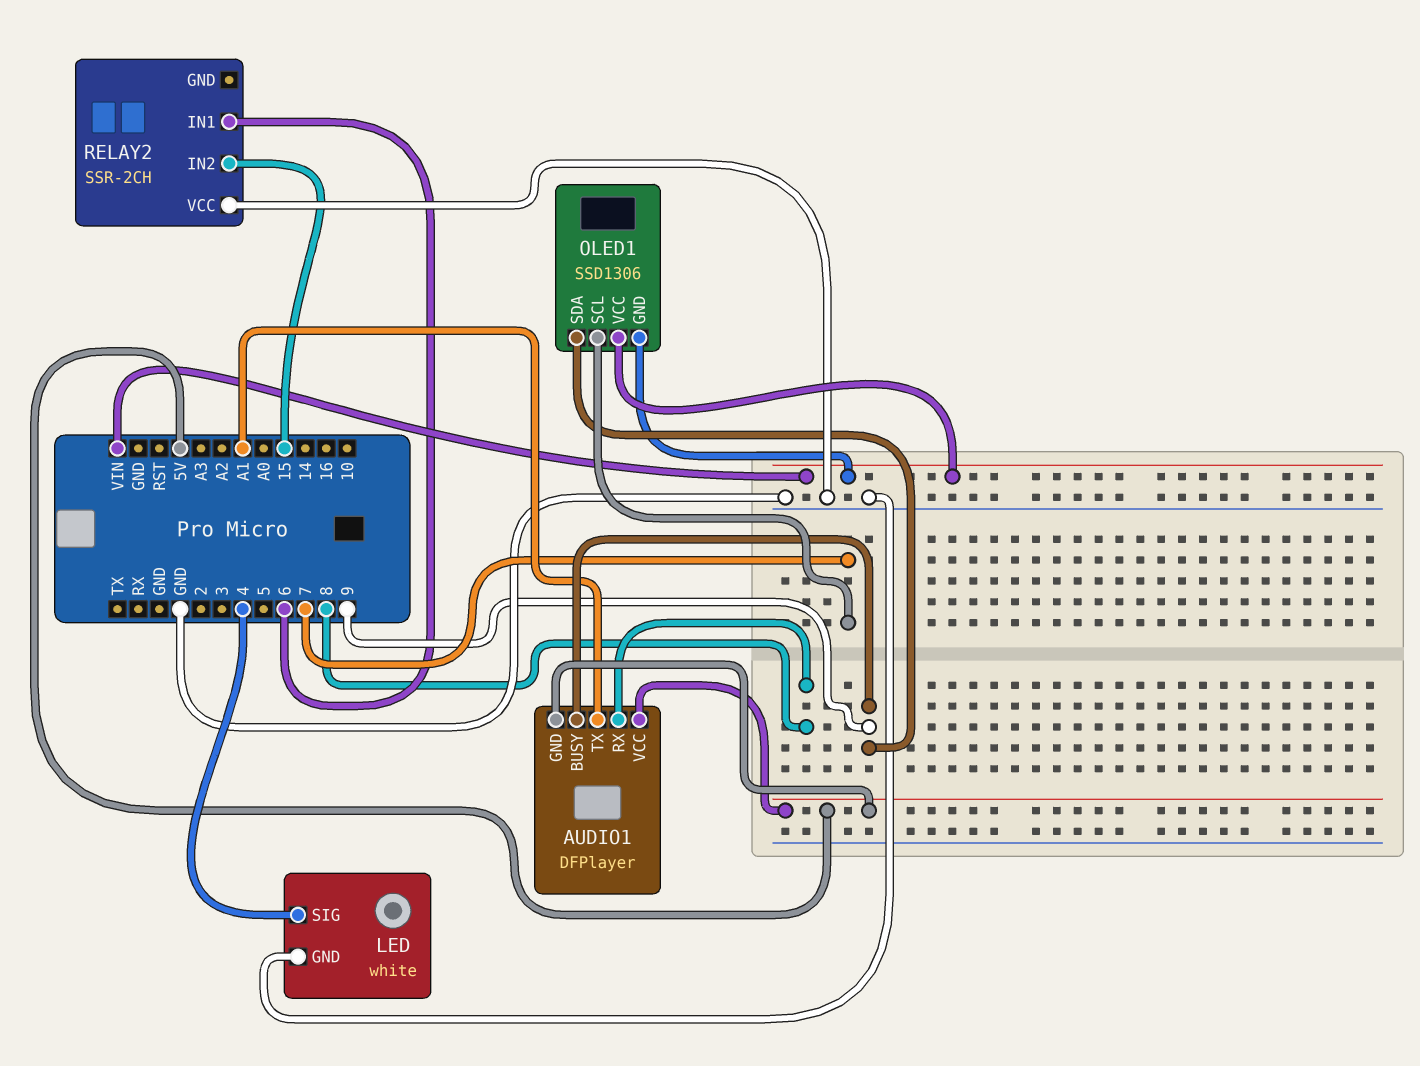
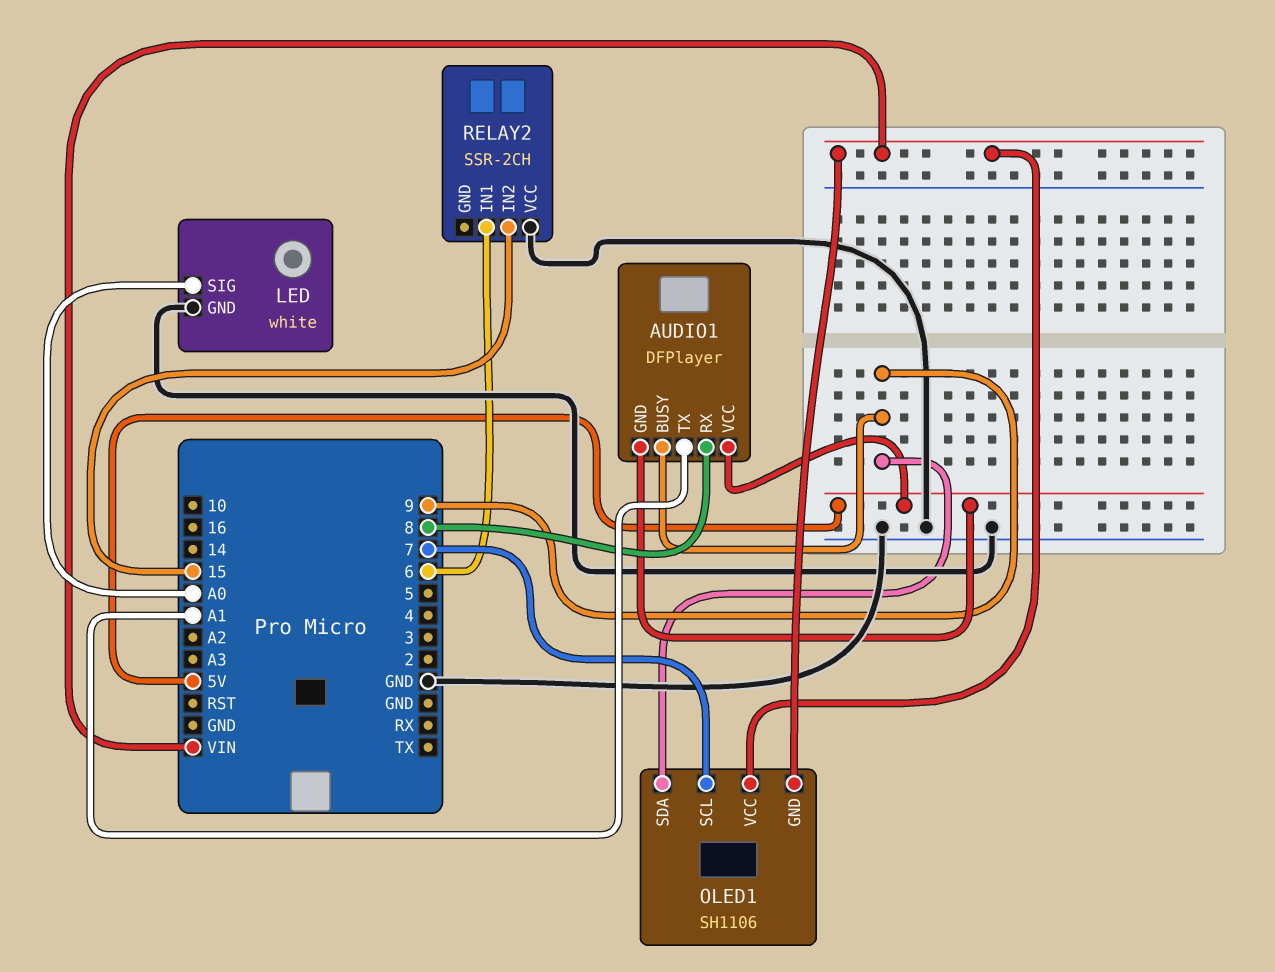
LED pin SIG: 4 -> A0
OLED1: SSD1306 -> SH1106

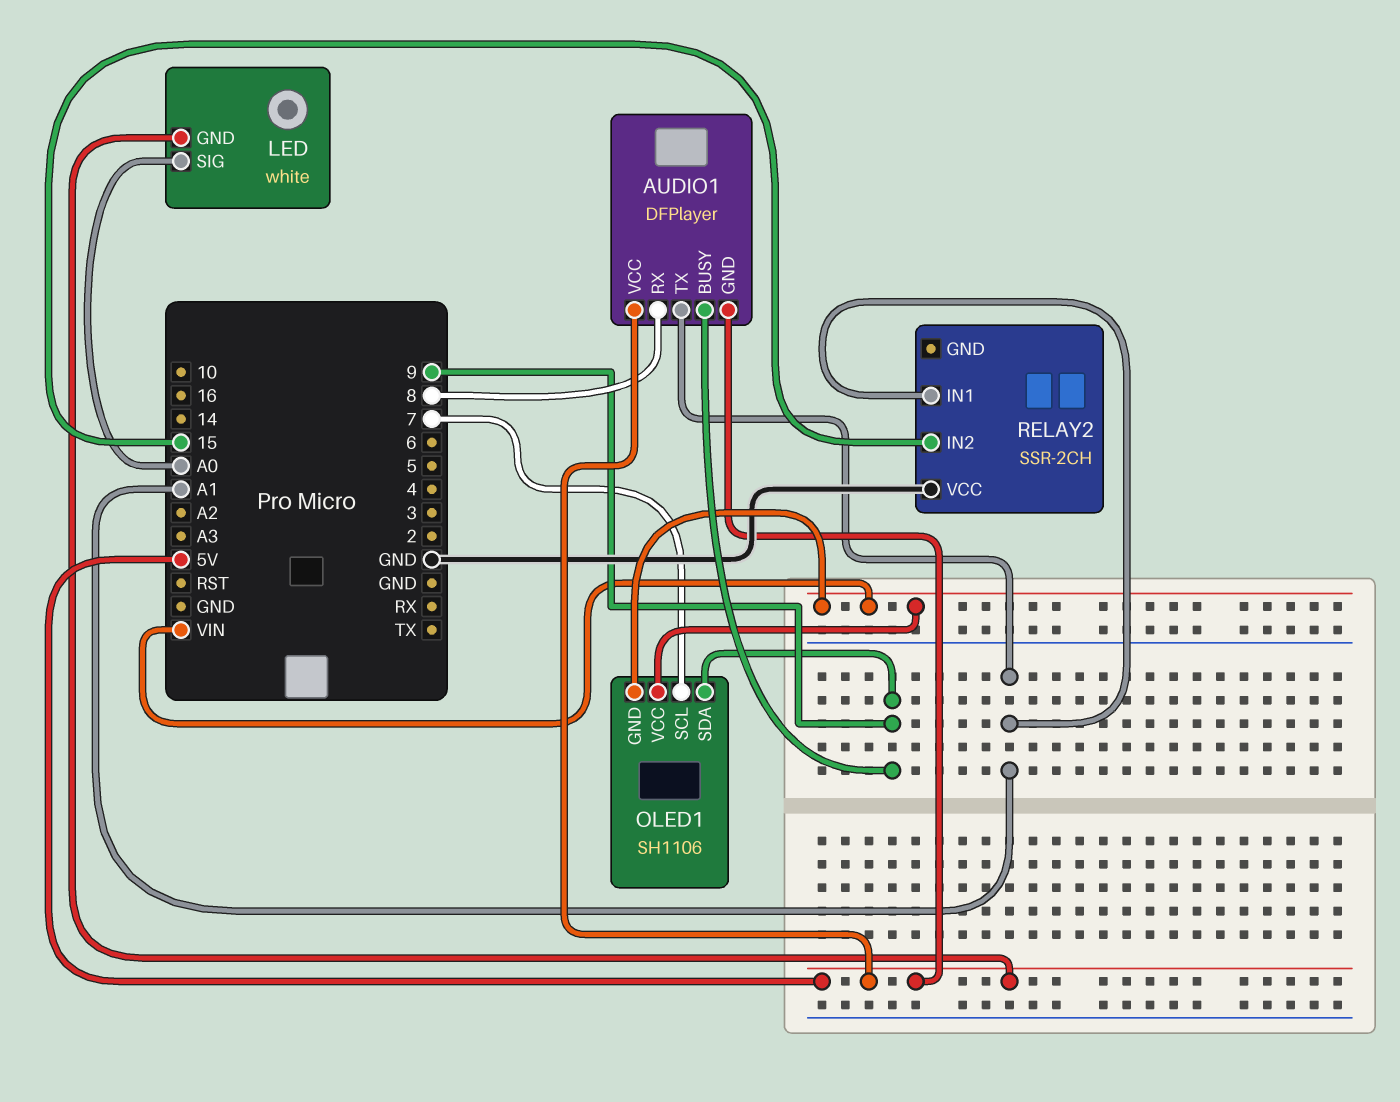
LED pin GND: GND -> 5V
RELAY2 pin IN1: 6 -> A1

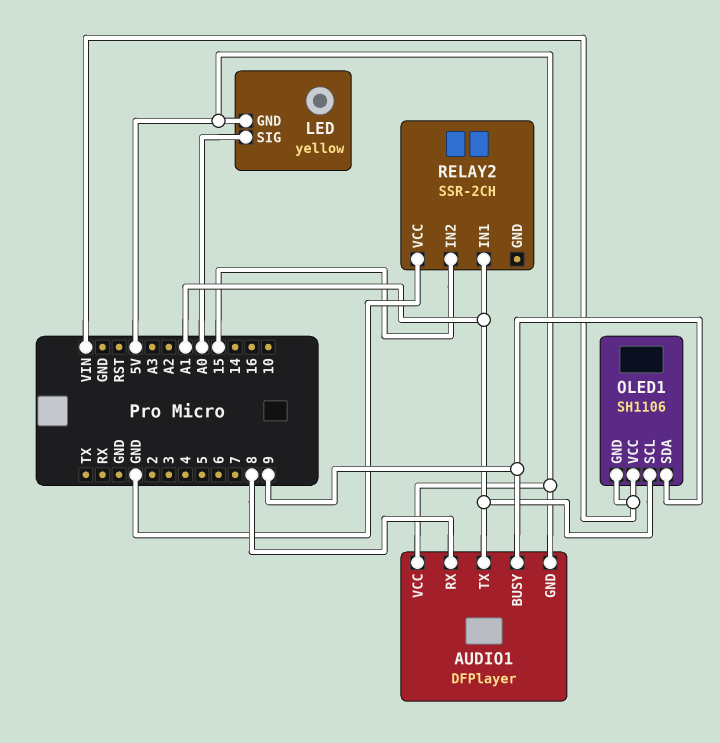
LED: white -> yellow
OLED1 pin SCL: 7 -> A1

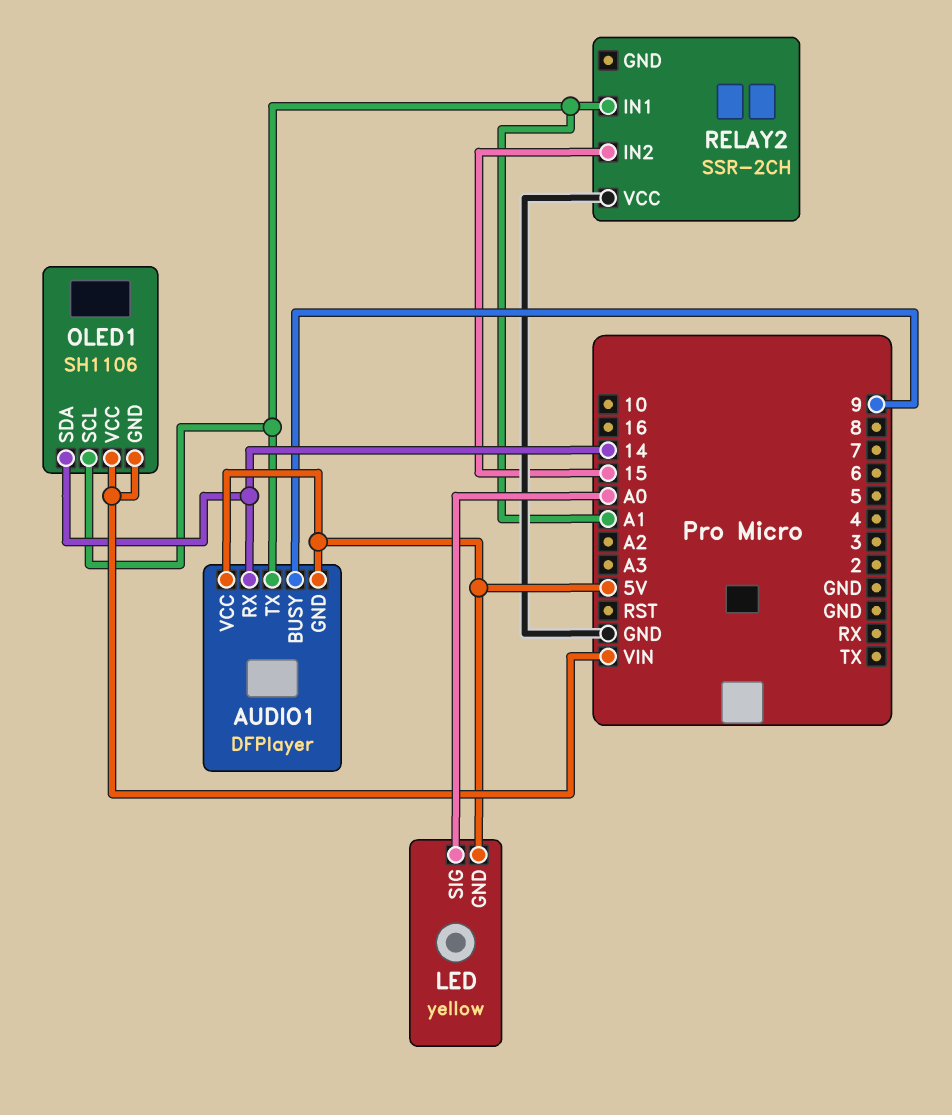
AUDIO1 pin RX: 8 -> 14
OLED1 pin SDA: 9 -> 14

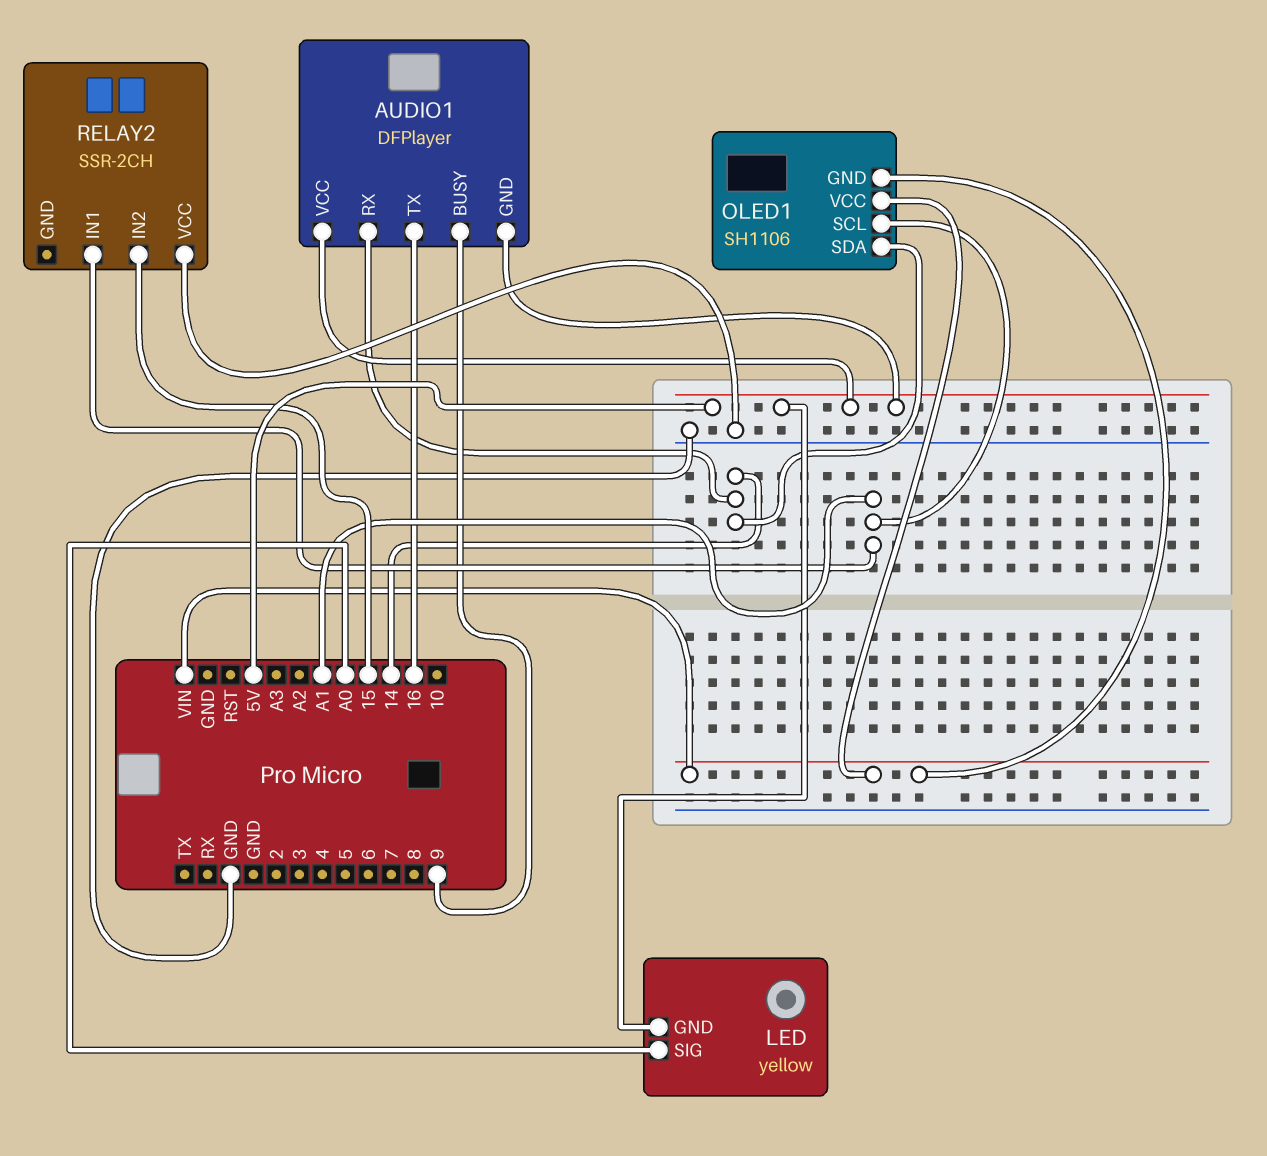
AUDIO1 pin TX: A1 -> 16

